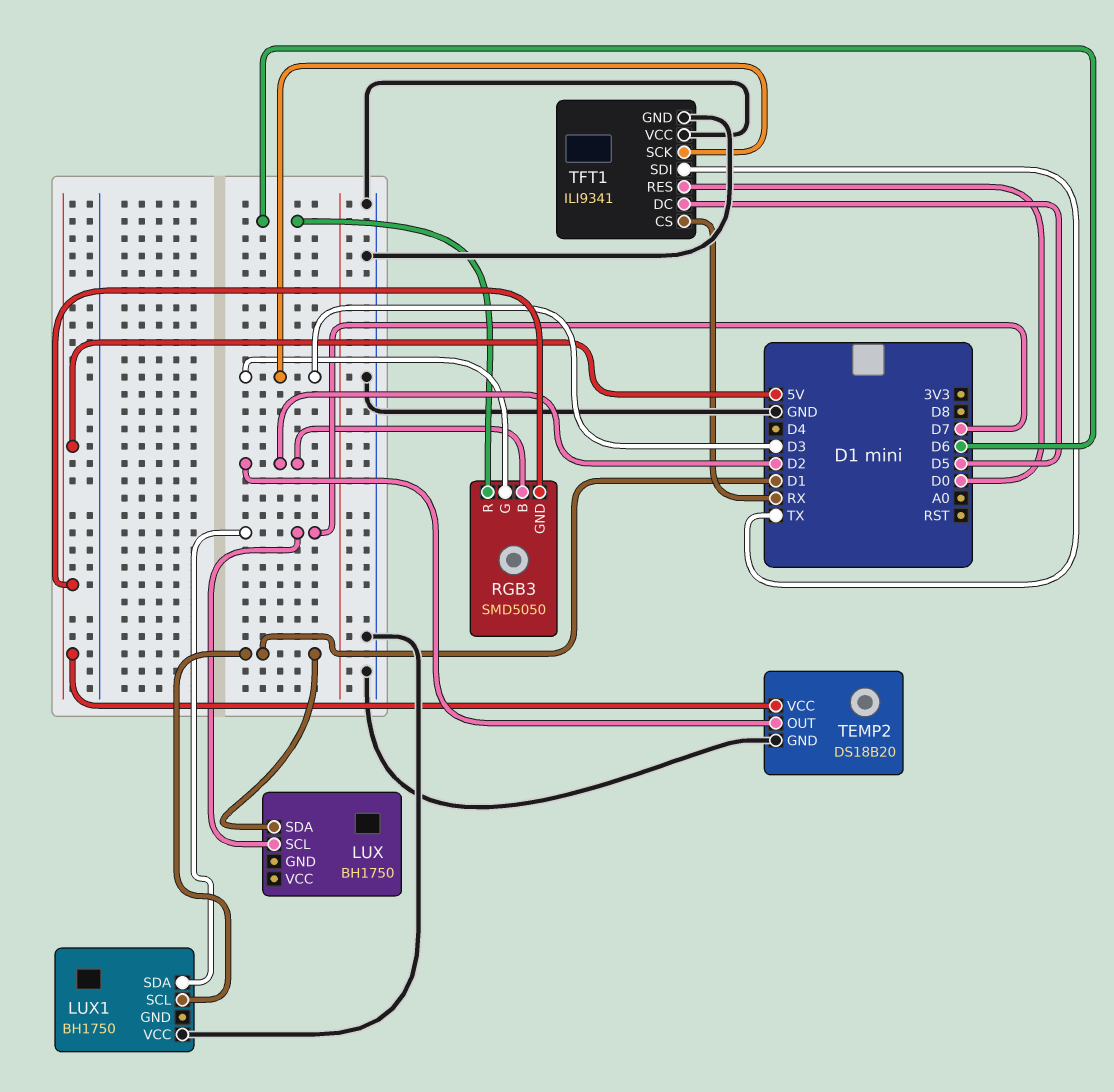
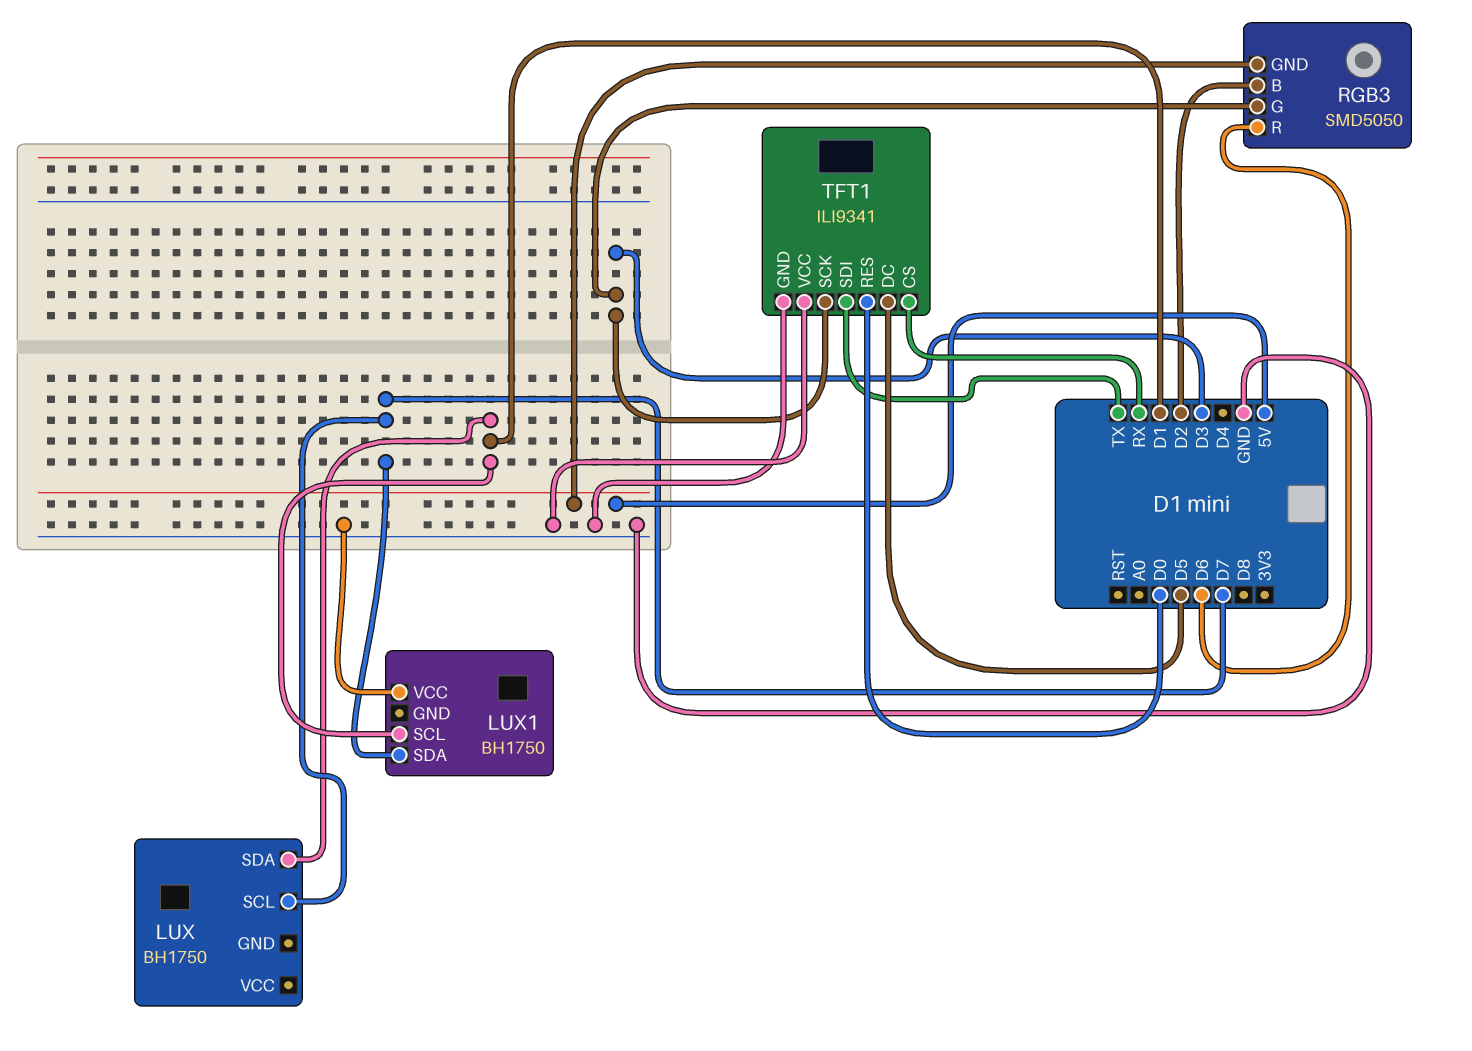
TEMP2: DS18B20 -> none
TEMP2 pin GND: GND -> none
TEMP2 pin OUT: D2 -> none
TEMP2 pin VCC: 5V -> none

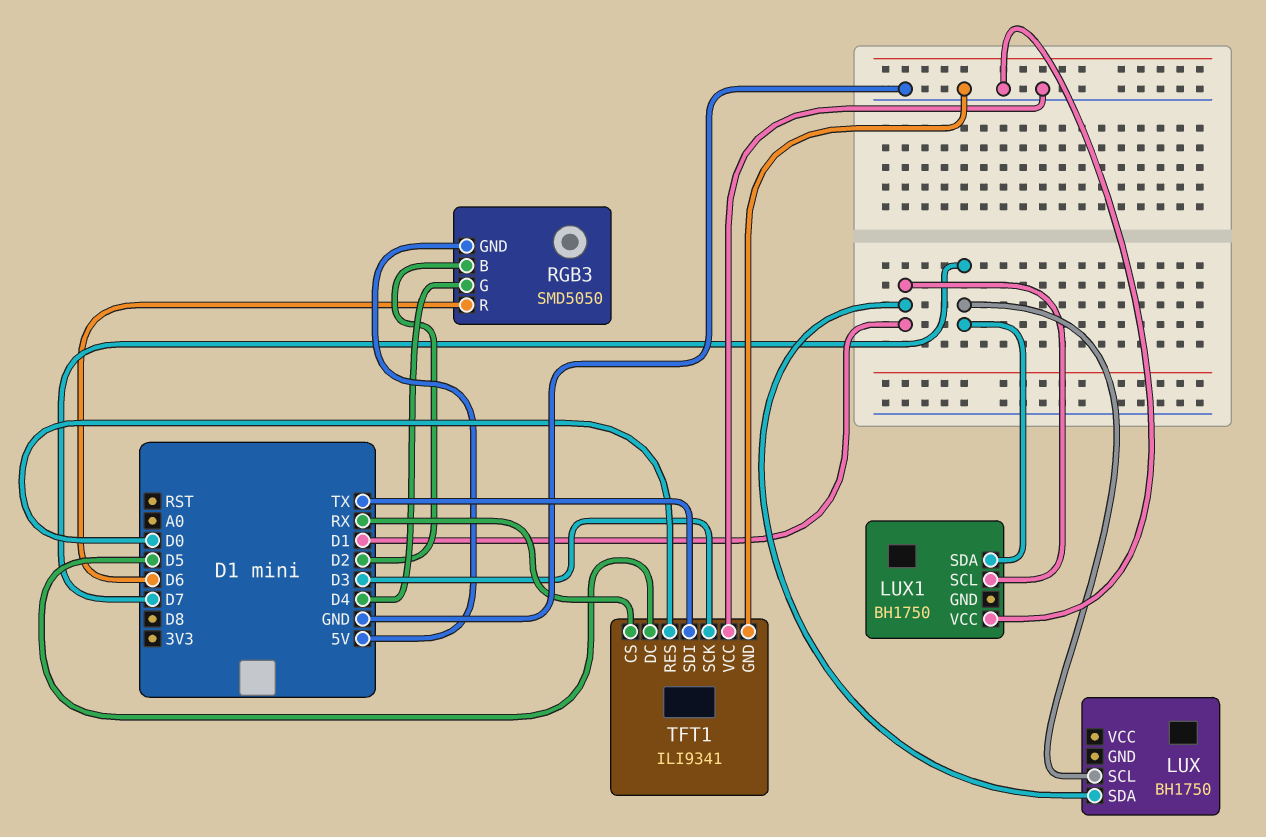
RGB3 pin G: D3 -> D4

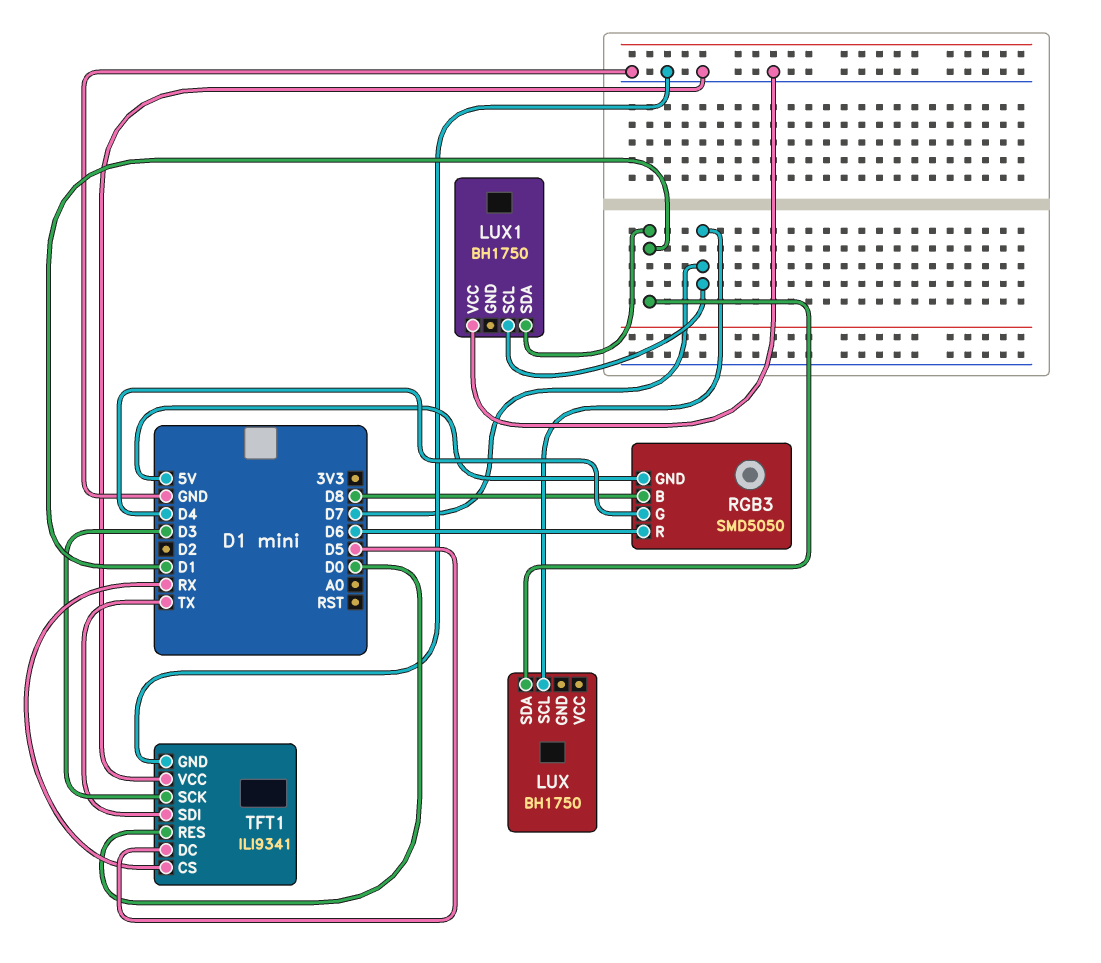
LUX1 pin SCL: D1 -> D7
LUX1 pin SDA: D7 -> D1
RGB3 pin B: D2 -> D8

